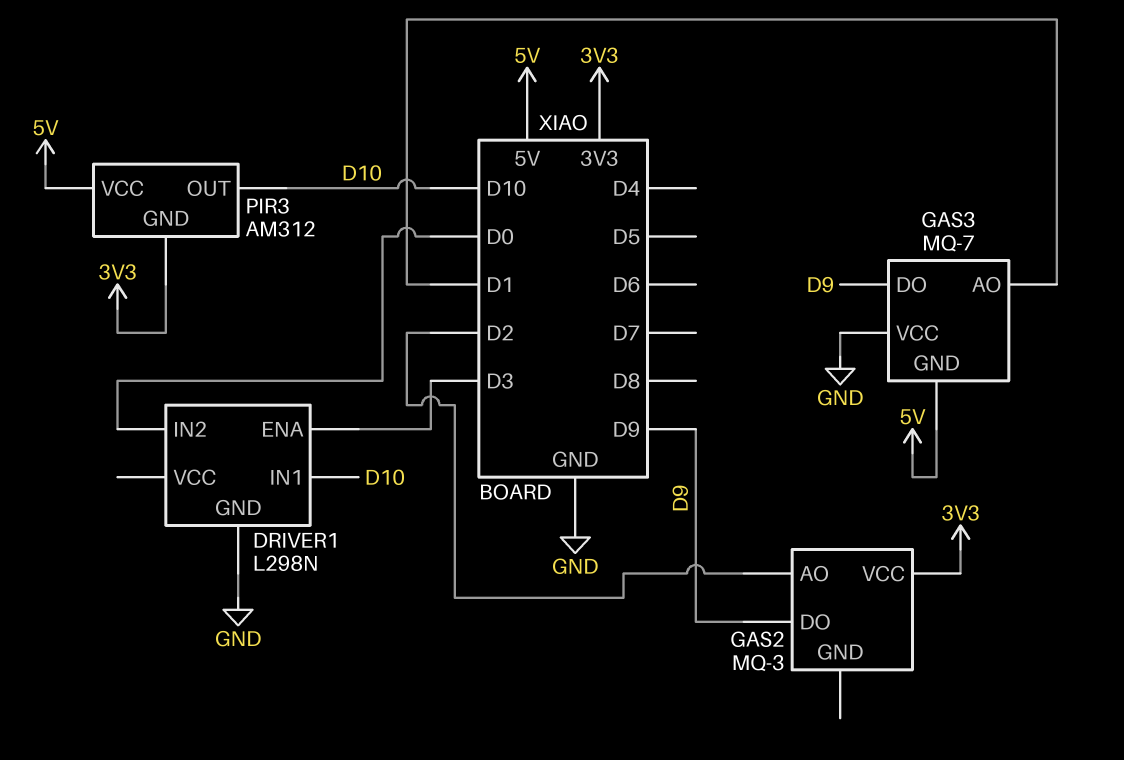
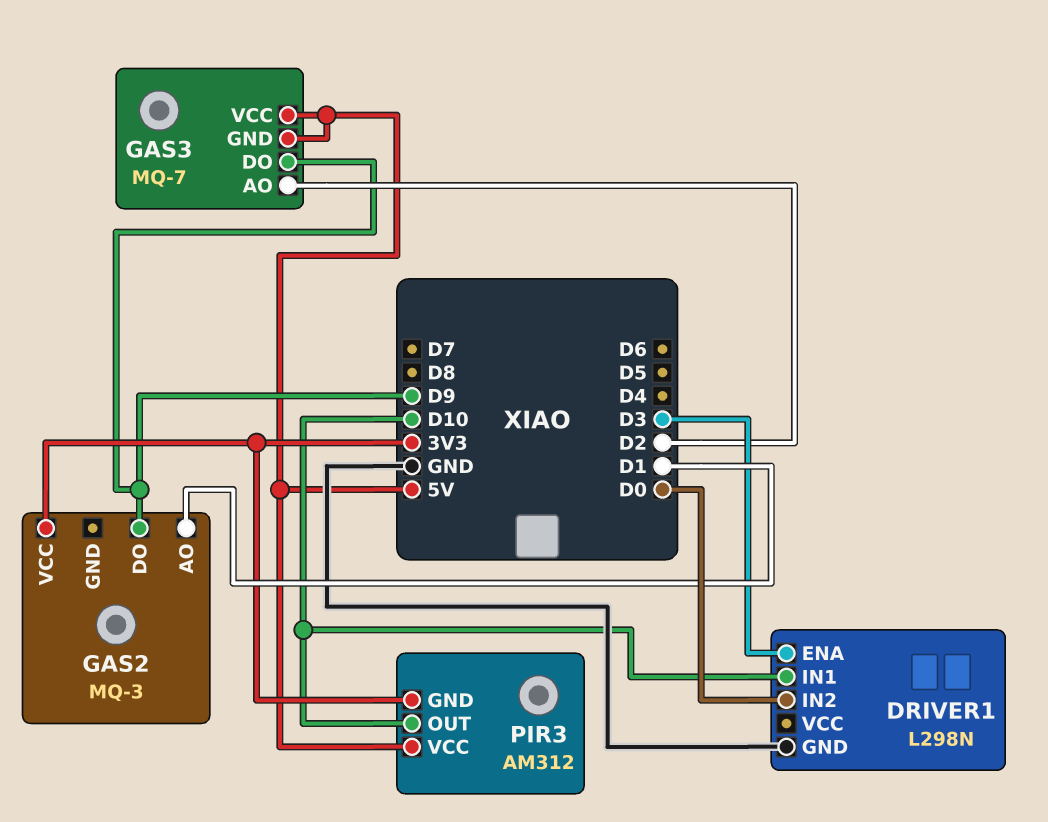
GAS2 pin AO: D2 -> D1
GAS3 pin AO: D1 -> D2
GAS3 pin VCC: GND -> 5V

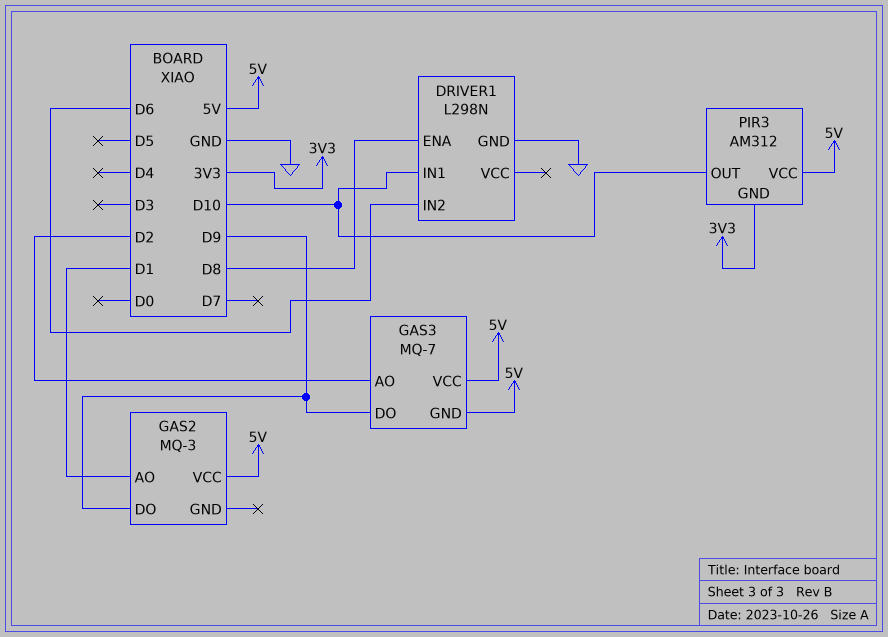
DRIVER1 pin ENA: D3 -> D8
DRIVER1 pin IN2: D0 -> D6
GAS2 pin VCC: 3V3 -> 5V

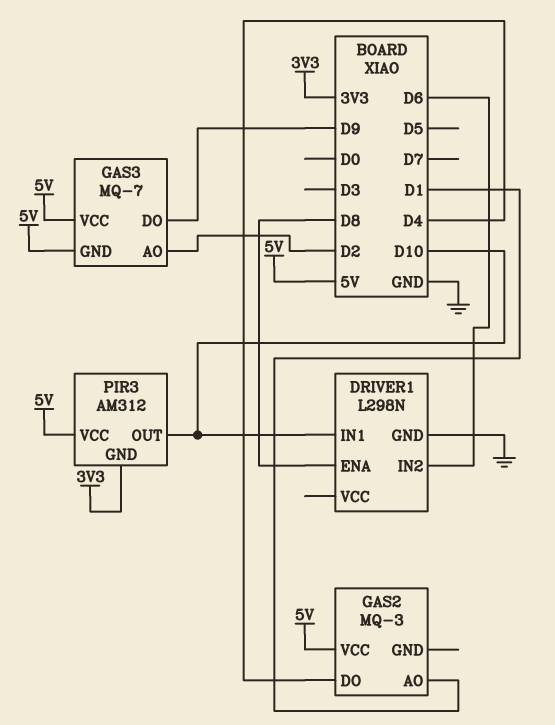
GAS2 pin DO: D9 -> D4

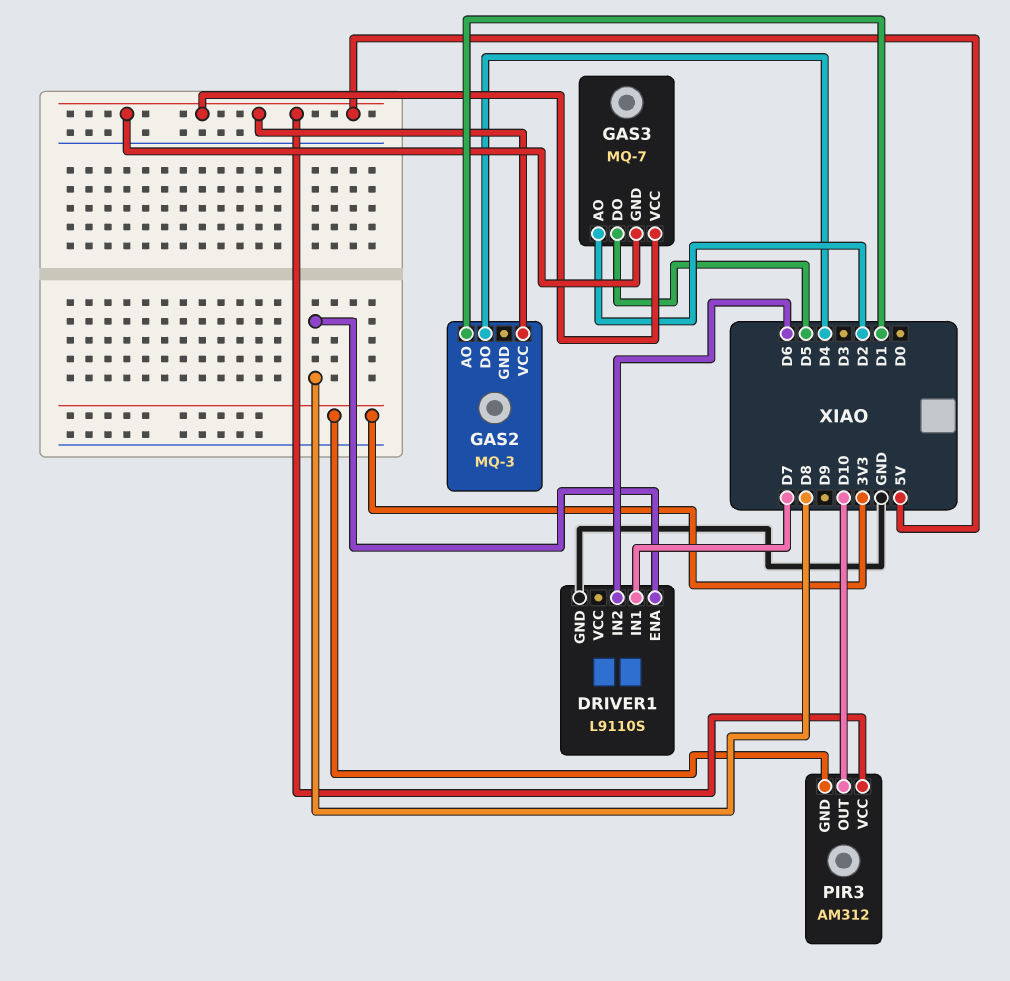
DRIVER1: L298N -> L9110S
DRIVER1 pin IN1: D10 -> D7
GAS3 pin DO: D9 -> D5

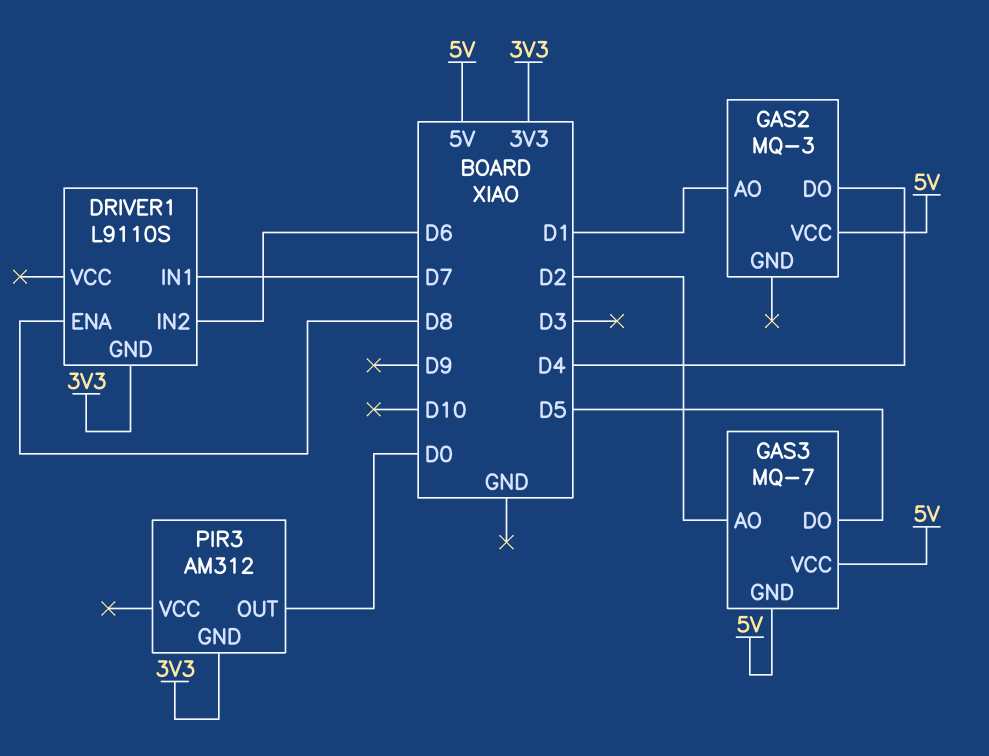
DRIVER1 pin GND: GND -> 3V3
PIR3 pin OUT: D10 -> D0
PIR3 pin VCC: 5V -> none

